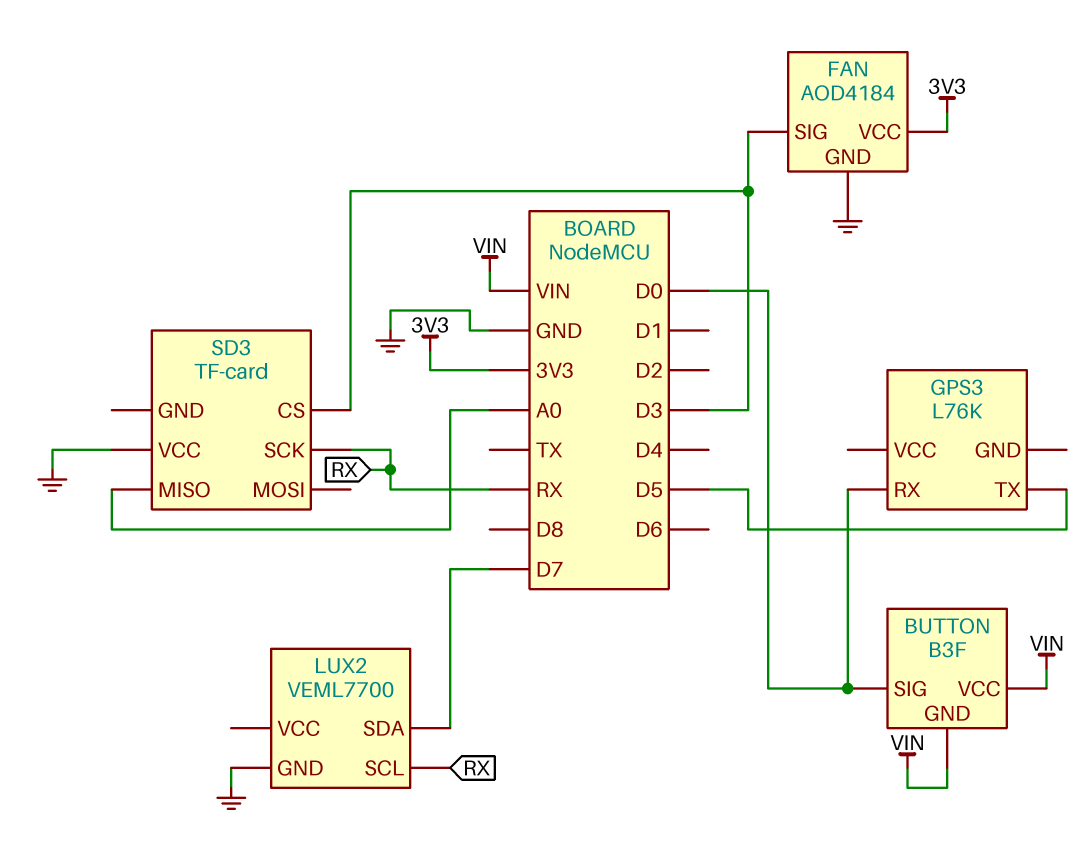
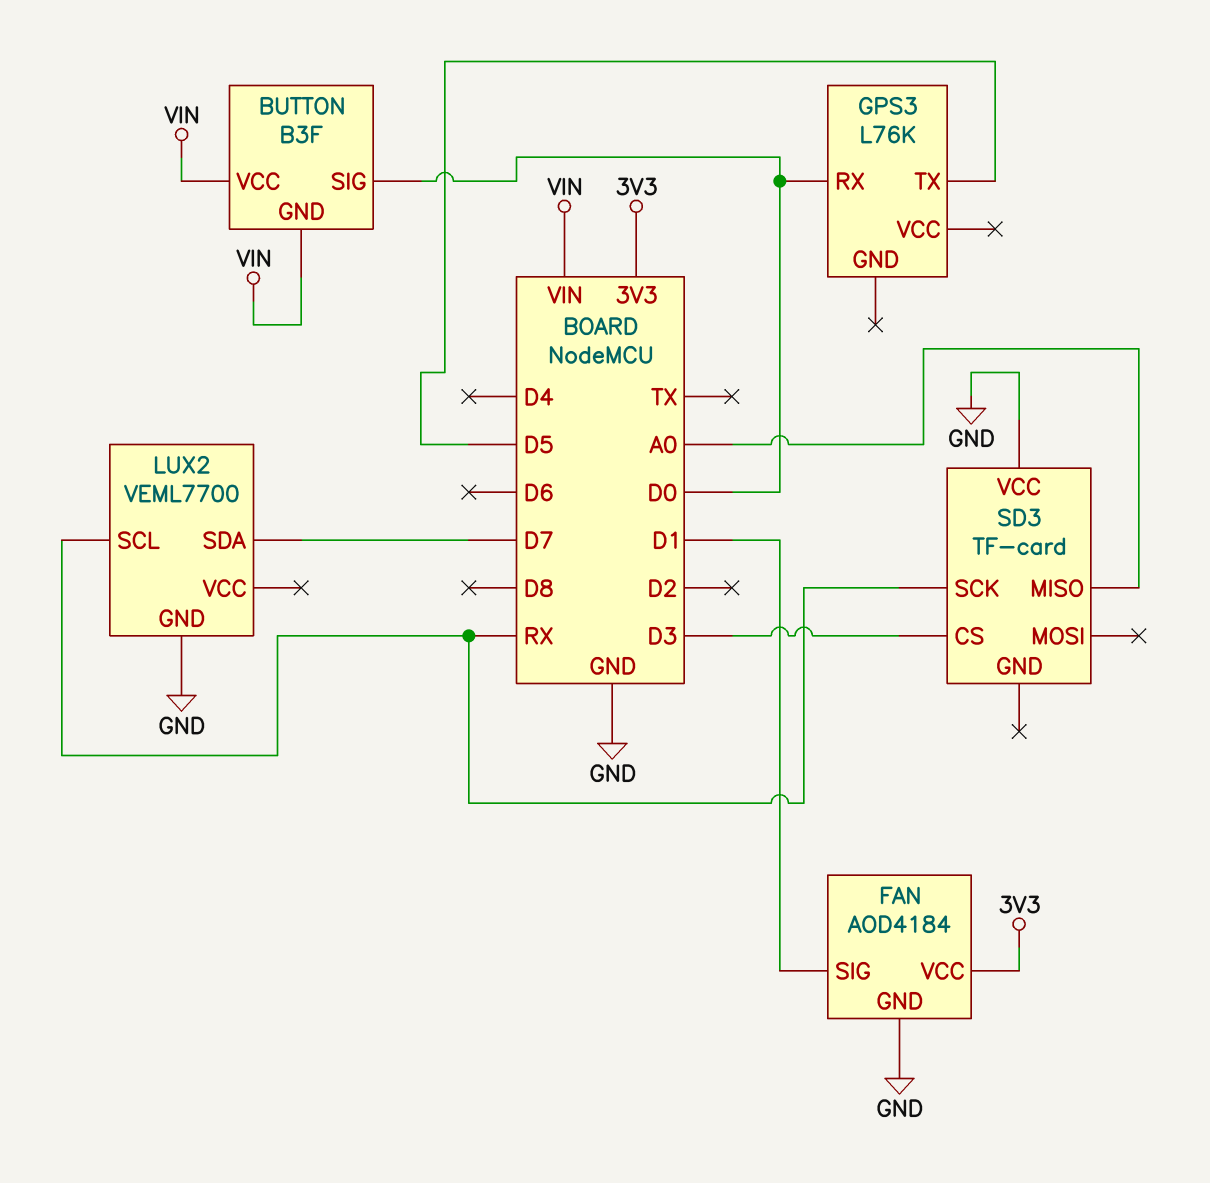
FAN pin SIG: D3 -> D1

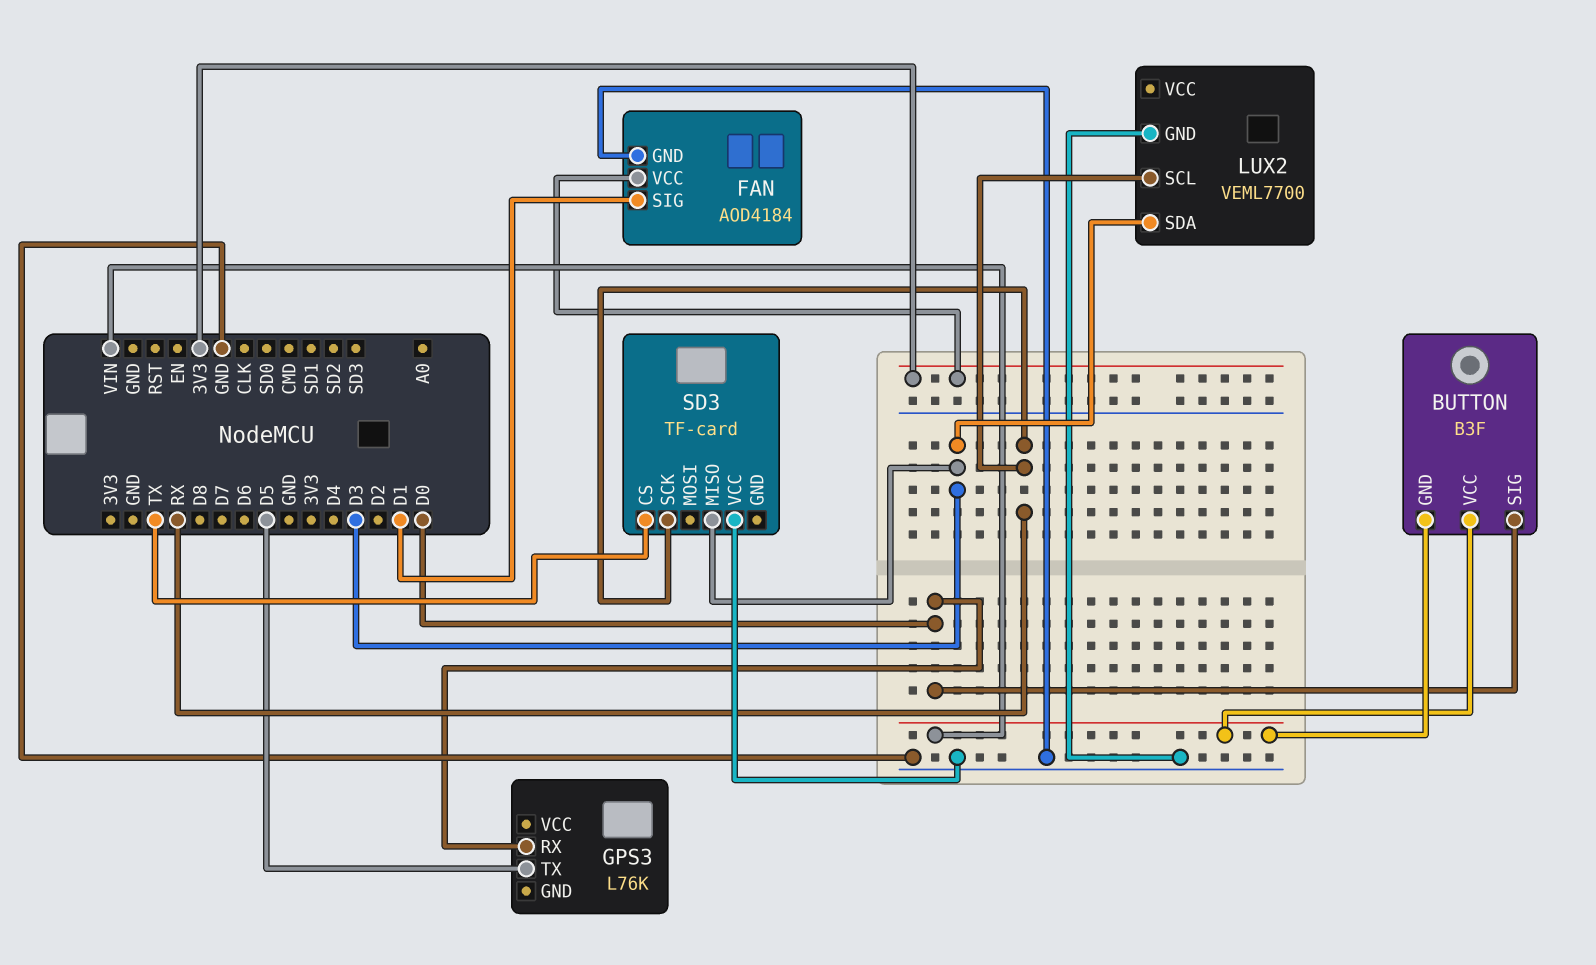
LUX2 pin SDA: D7 -> D3
SD3 pin CS: D3 -> TX
SD3 pin MISO: A0 -> D3

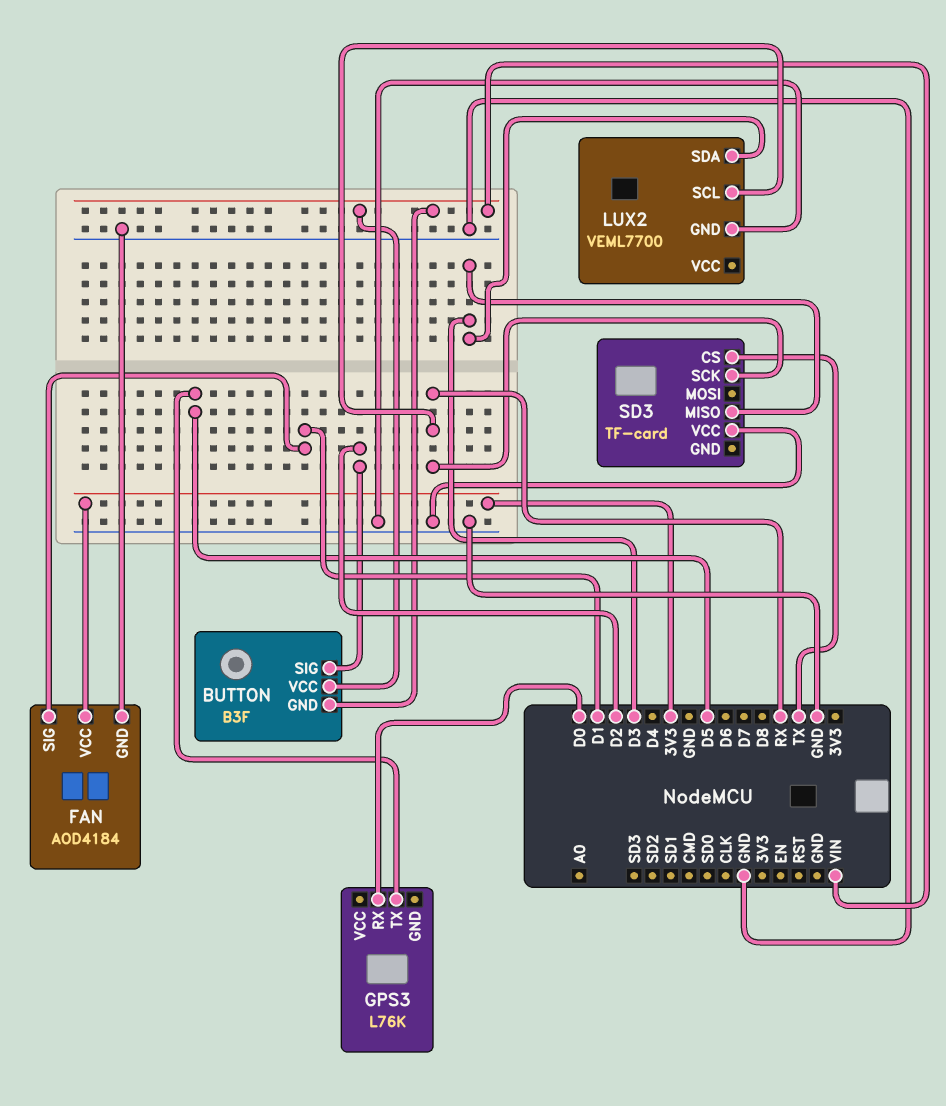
BUTTON pin SIG: D0 -> D2

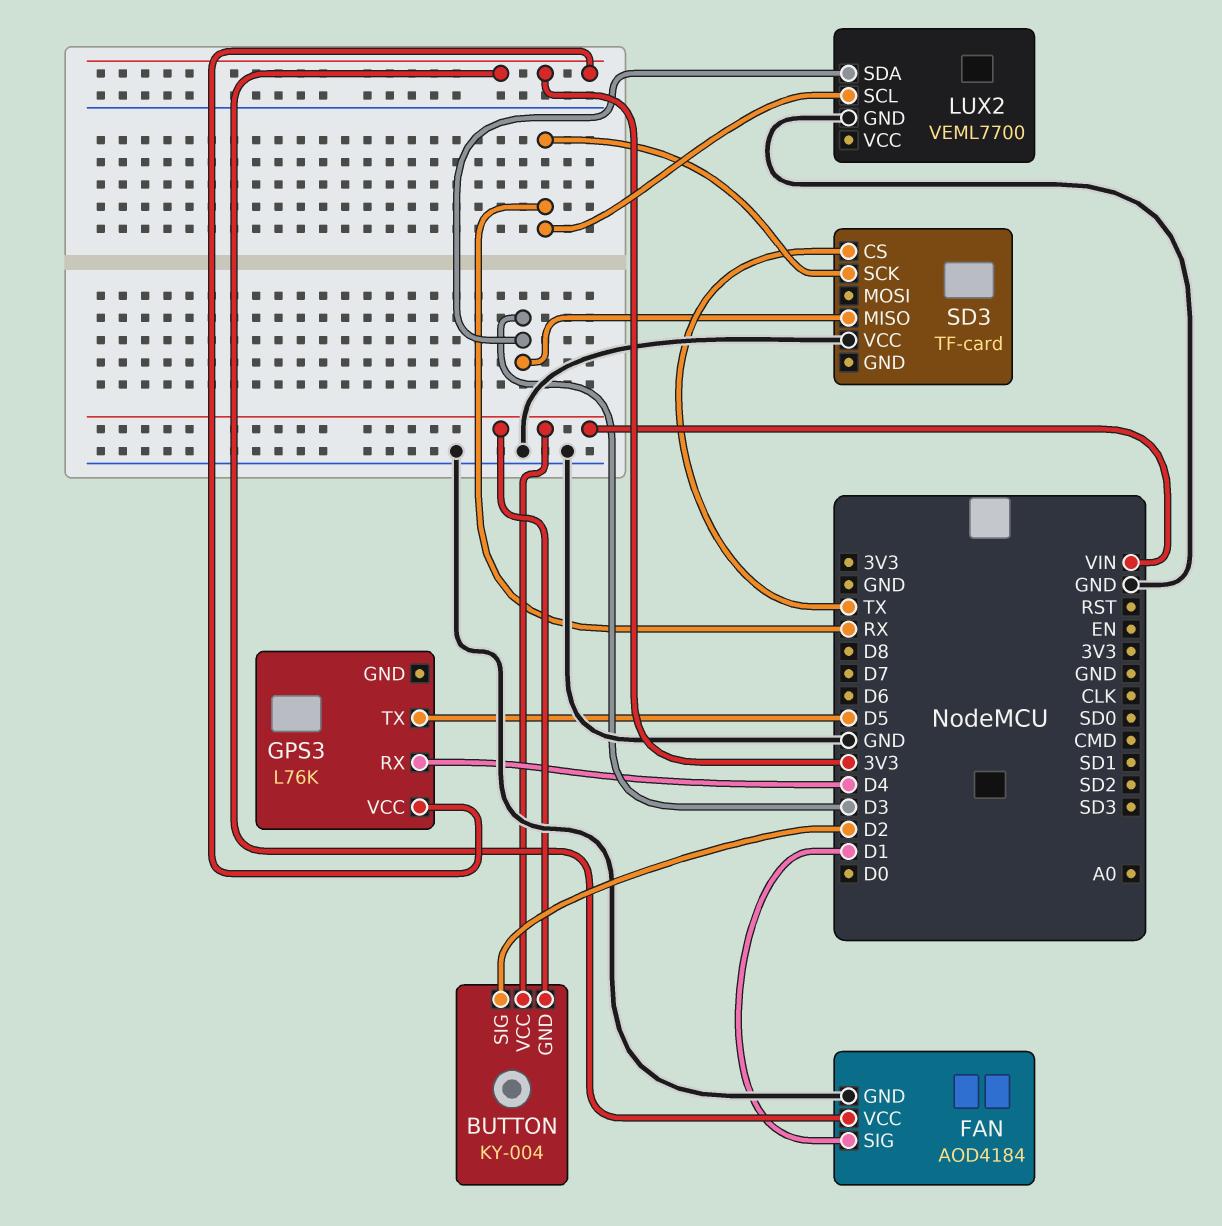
BUTTON: B3F -> KY-004
GPS3 pin RX: D0 -> D4
GPS3 pin VCC: none -> 3V3

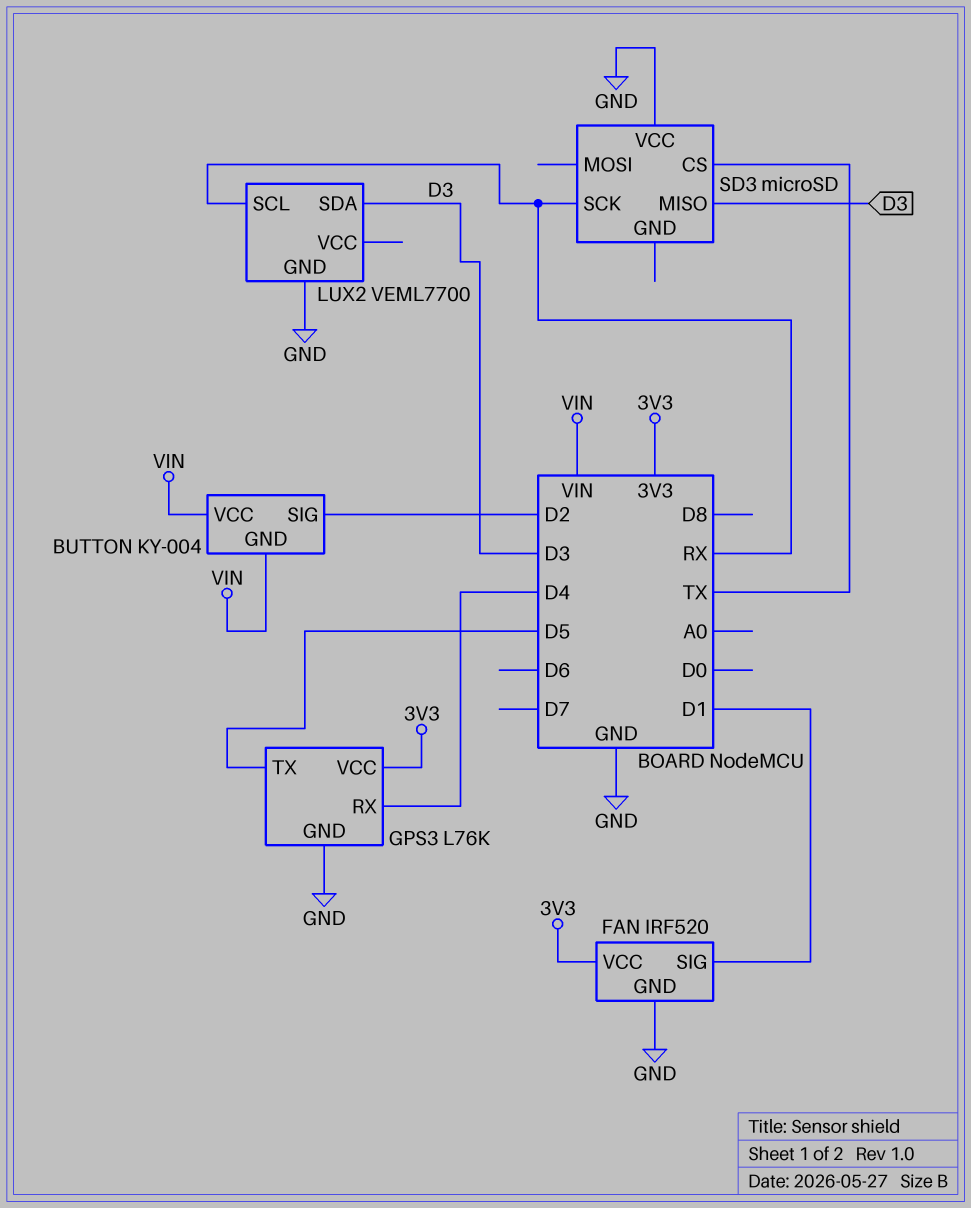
FAN: AOD4184 -> IRF520
GPS3 pin GND: none -> GND
SD3: TF-card -> microSD

